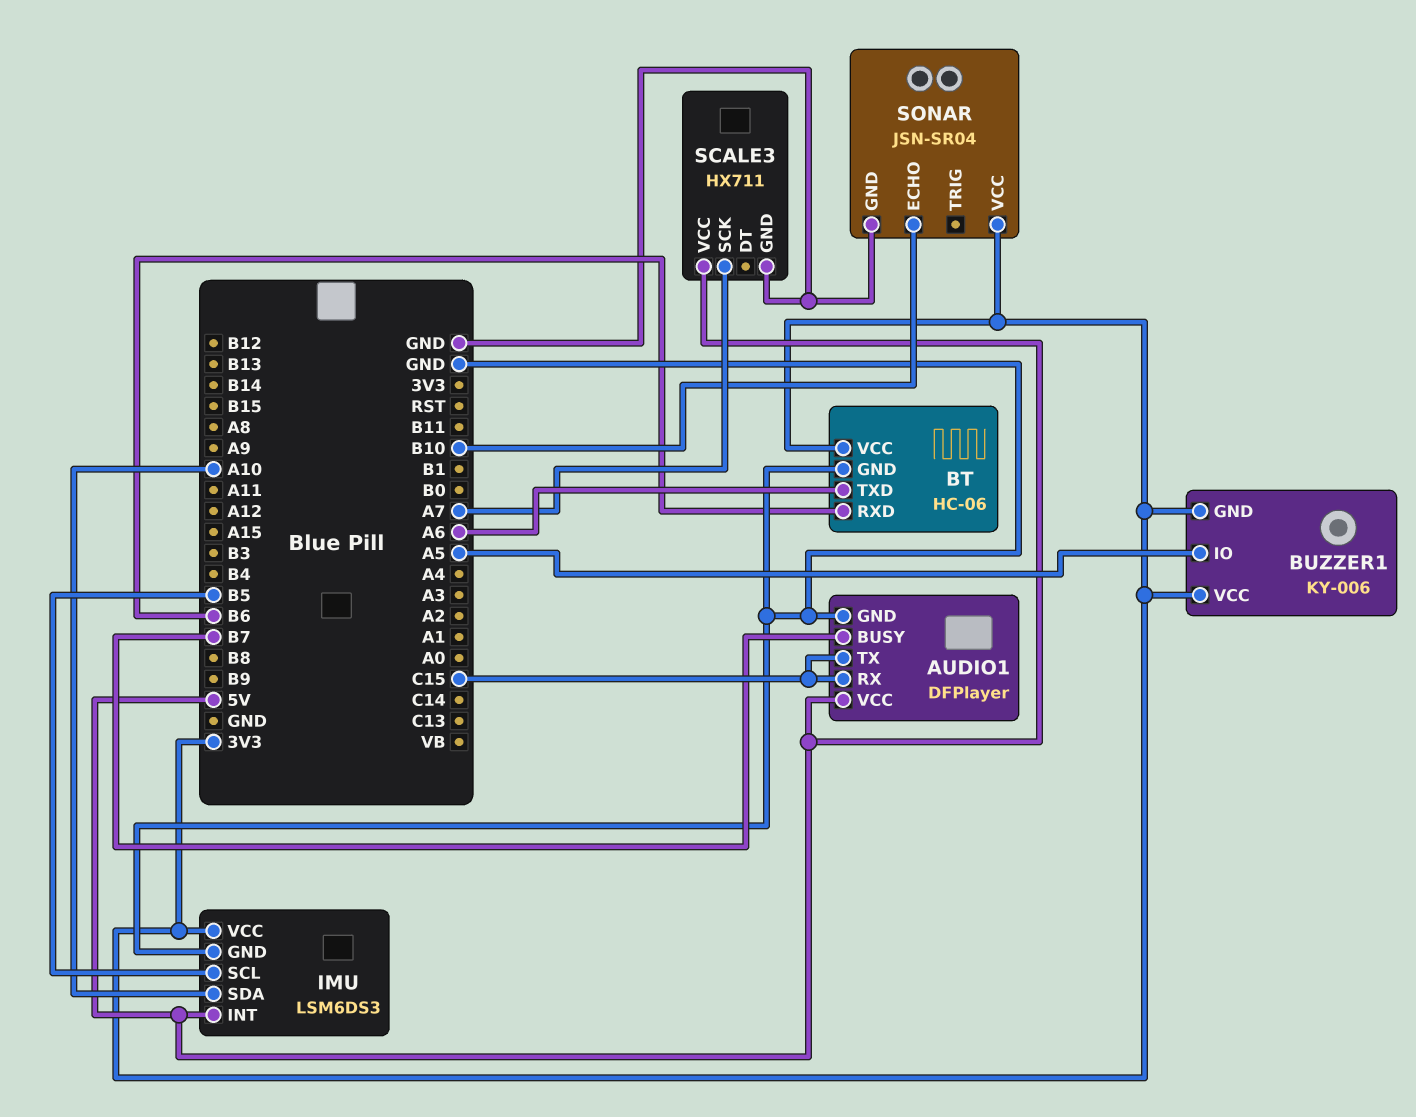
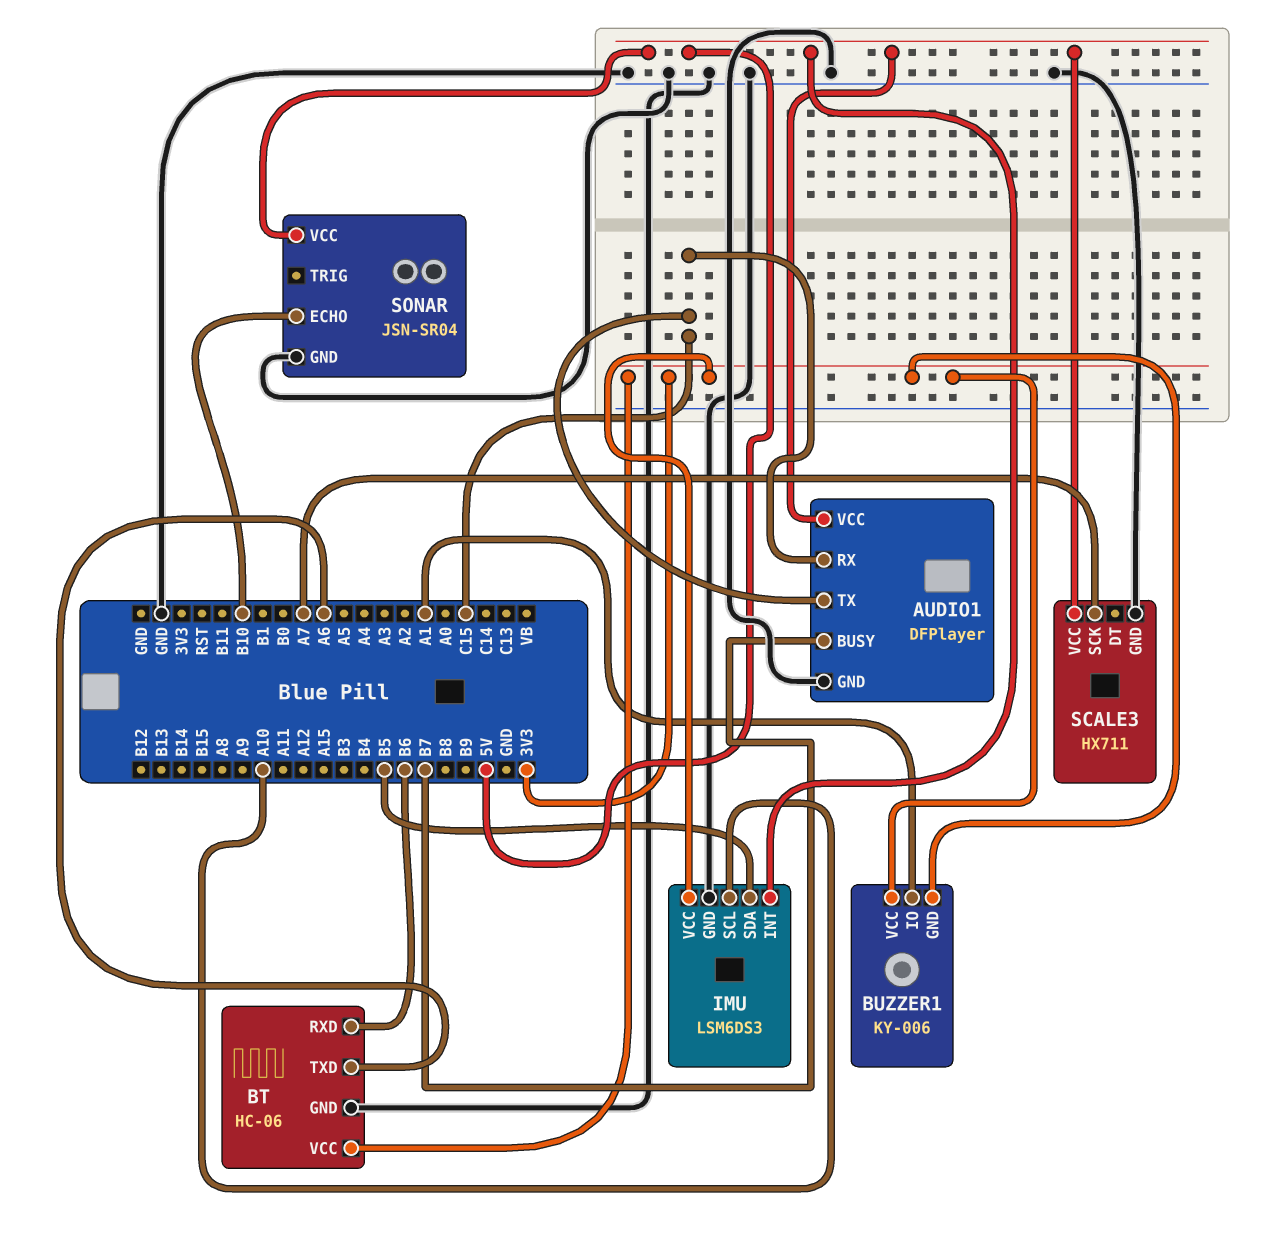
BUZZER1 pin IO: A5 -> A1
IMU pin SCL: B5 -> A10
IMU pin SDA: A10 -> B5
SONAR pin VCC: 3V3 -> 5V

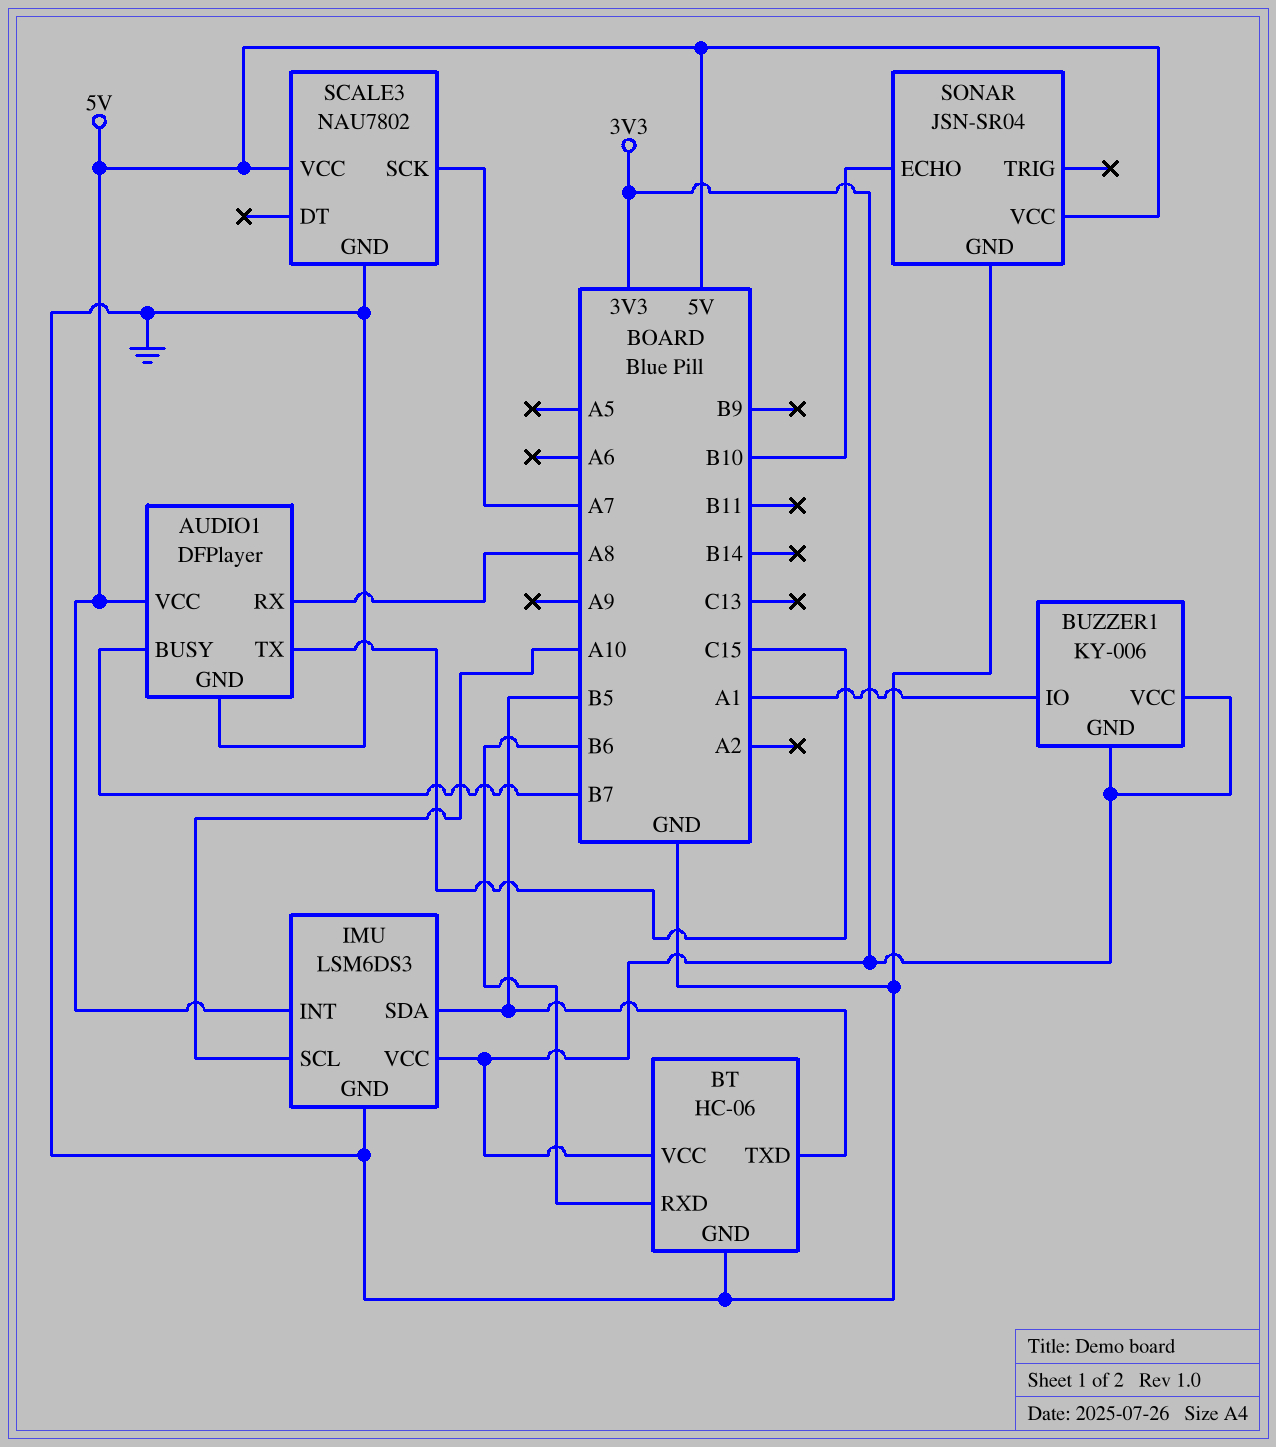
AUDIO1 pin RX: C15 -> A8
BT pin TXD: A6 -> B5
SCALE3: HX711 -> NAU7802

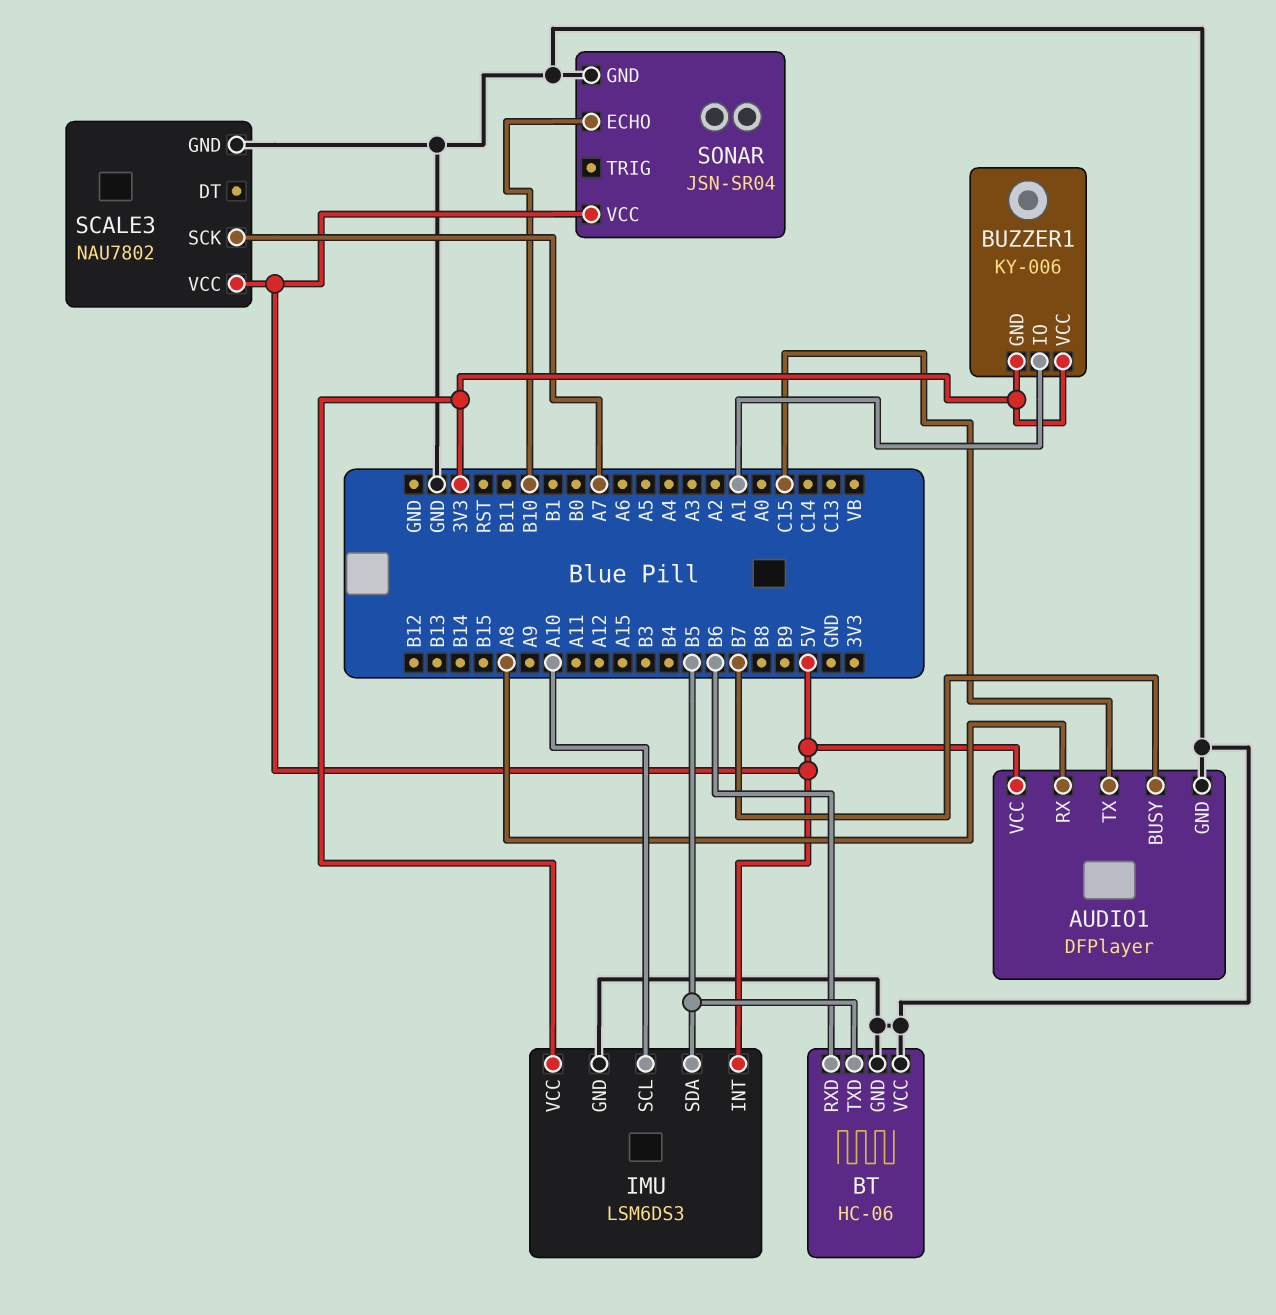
BT pin VCC: 3V3 -> GND

